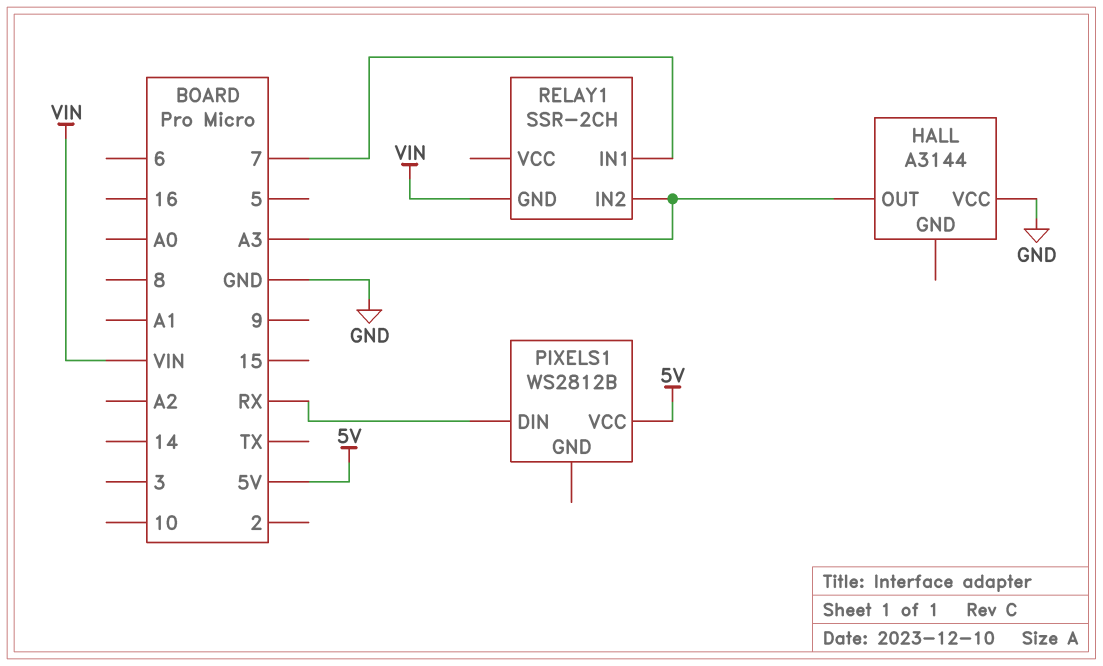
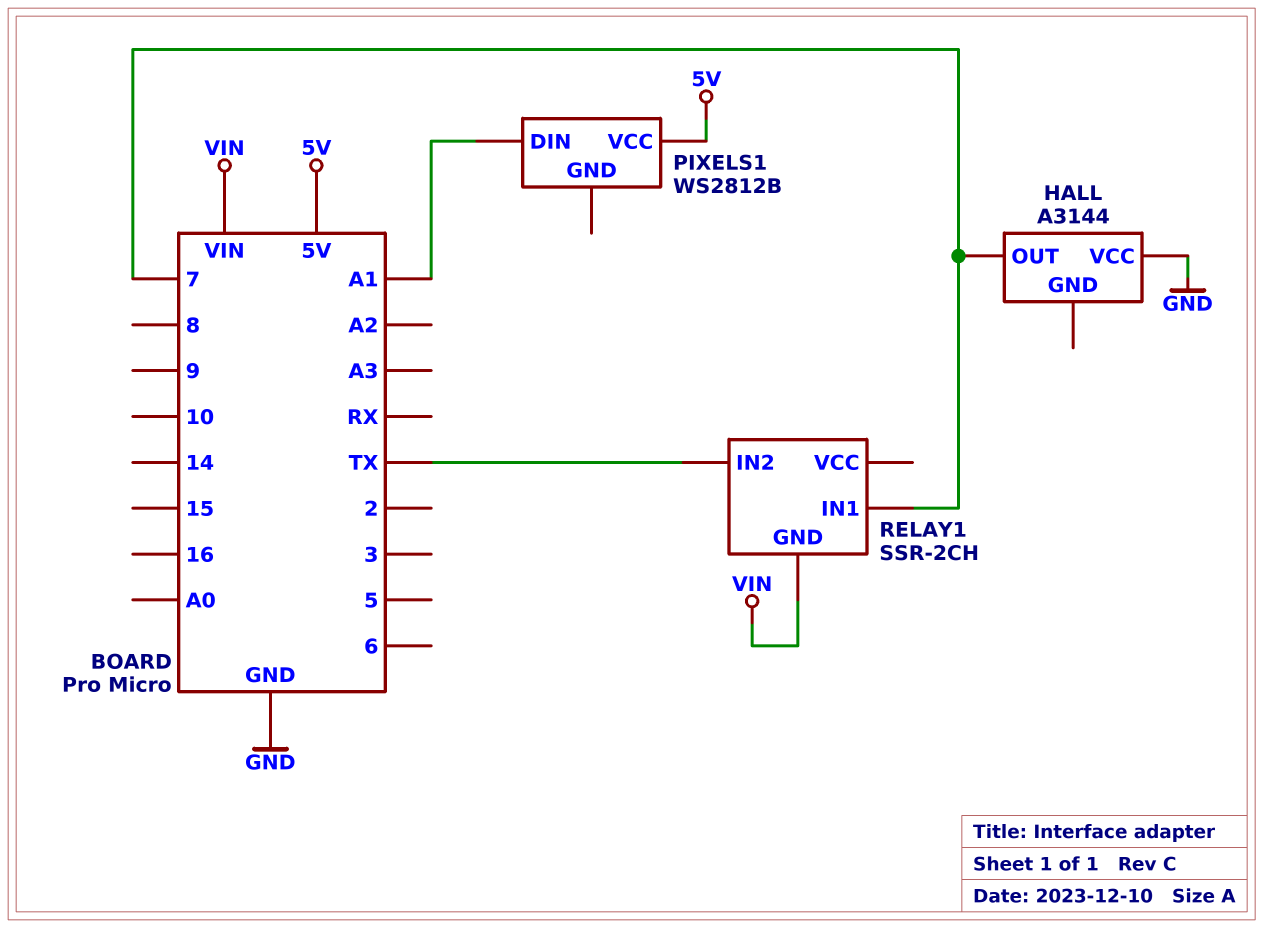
HALL pin OUT: A3 -> 7
PIXELS1 pin DIN: RX -> A1
RELAY1 pin IN2: A3 -> TX

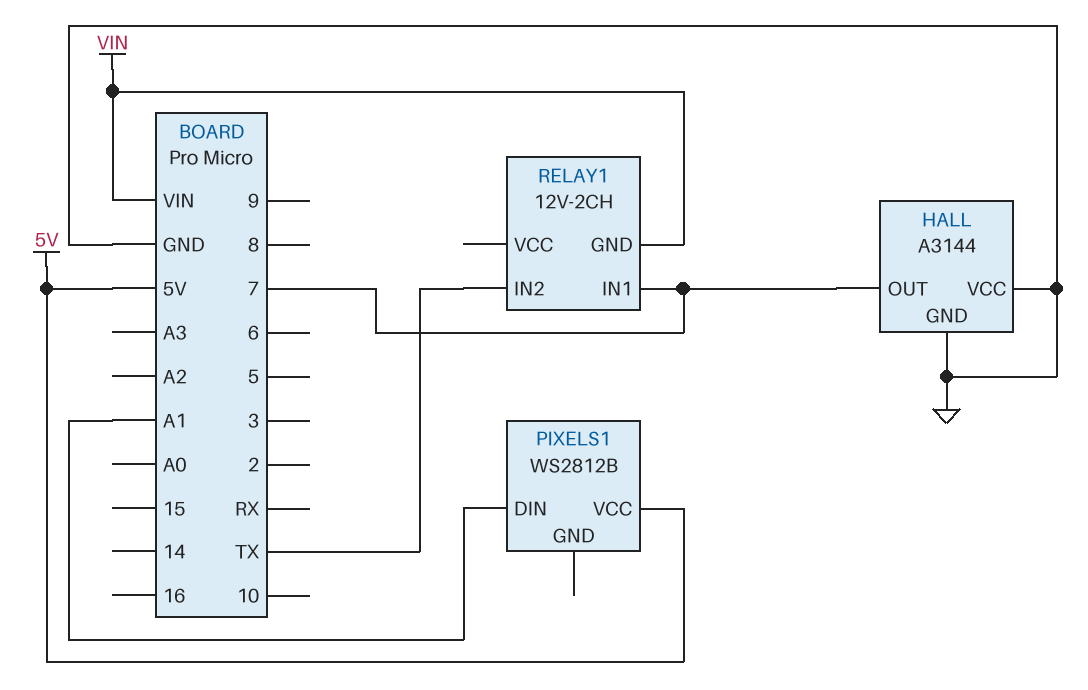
HALL pin GND: none -> GND
RELAY1: SSR-2CH -> 12V-2CH

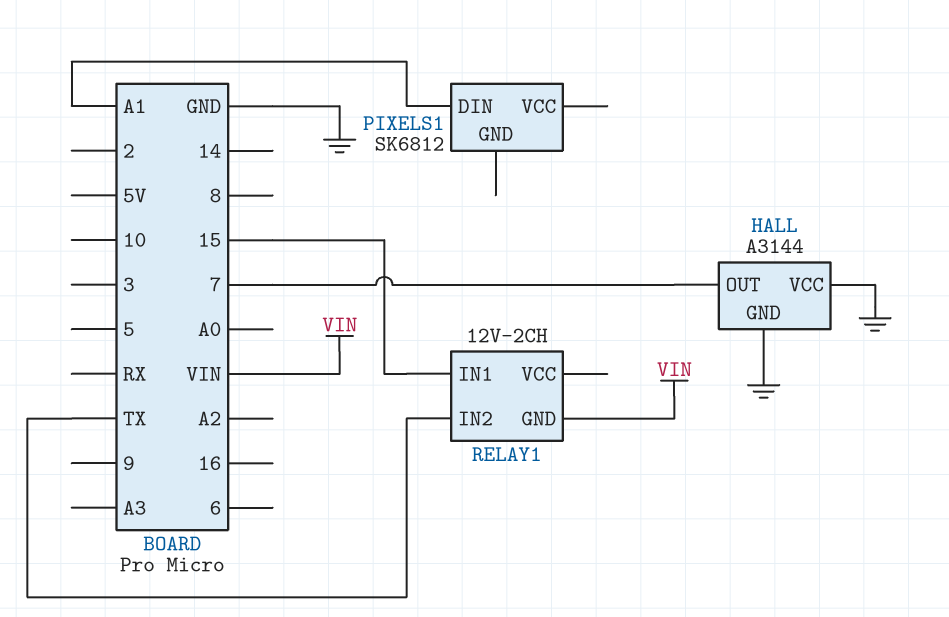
PIXELS1: WS2812B -> SK6812
PIXELS1 pin VCC: 5V -> none
RELAY1 pin IN1: 7 -> 15

